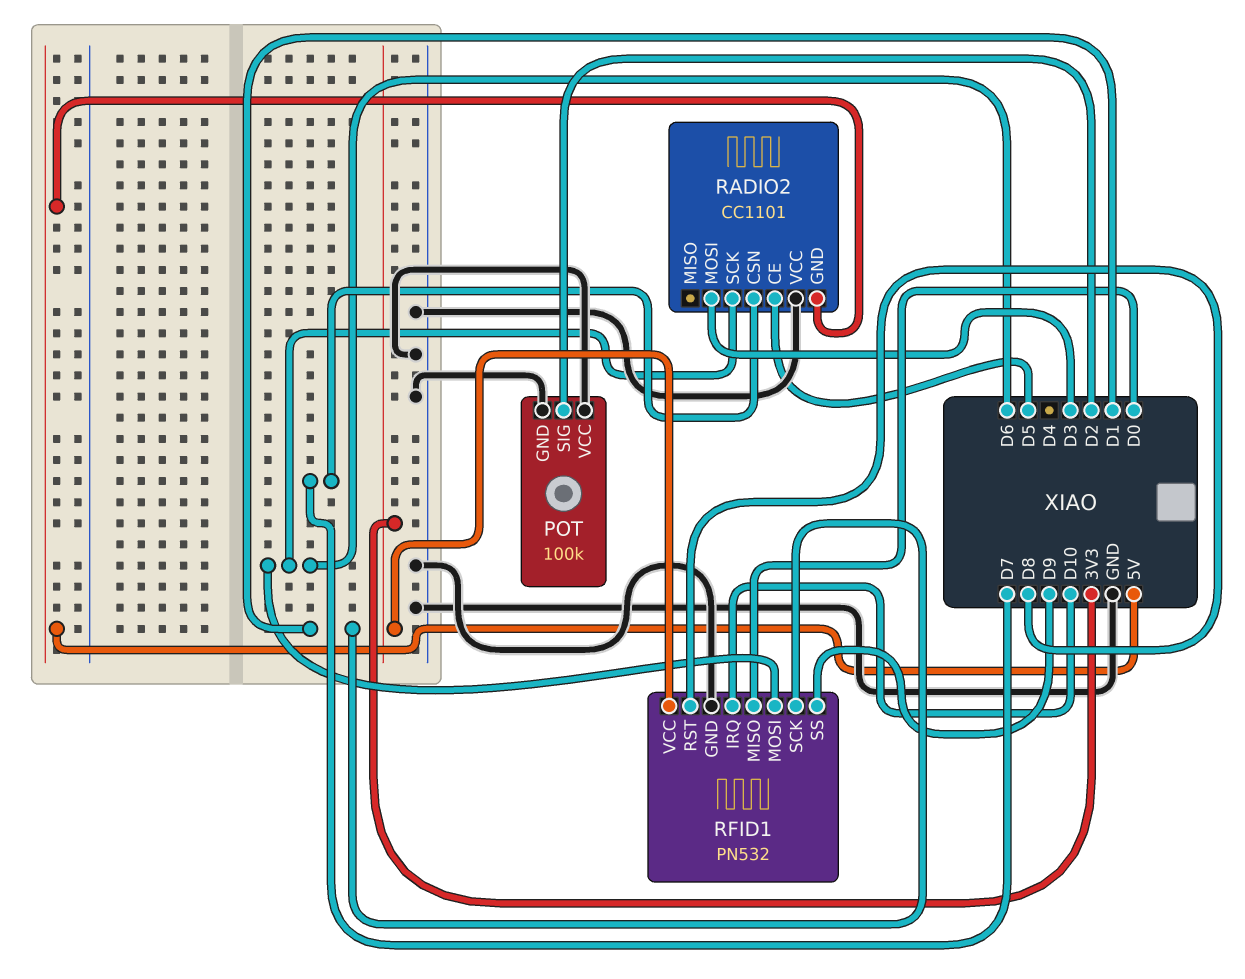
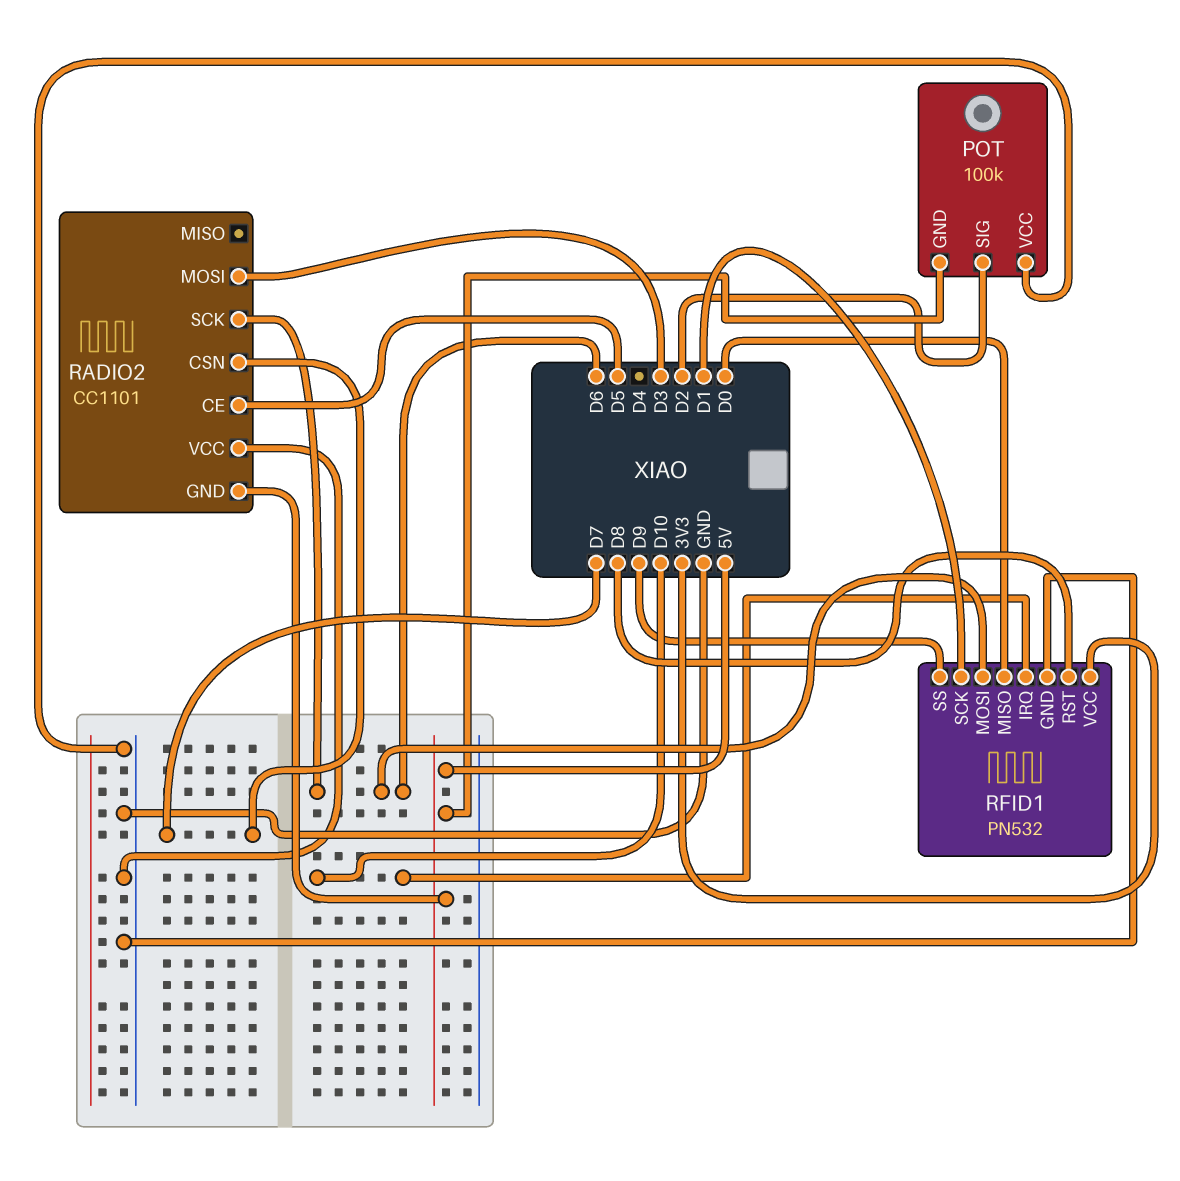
POT pin GND: GND -> 5V

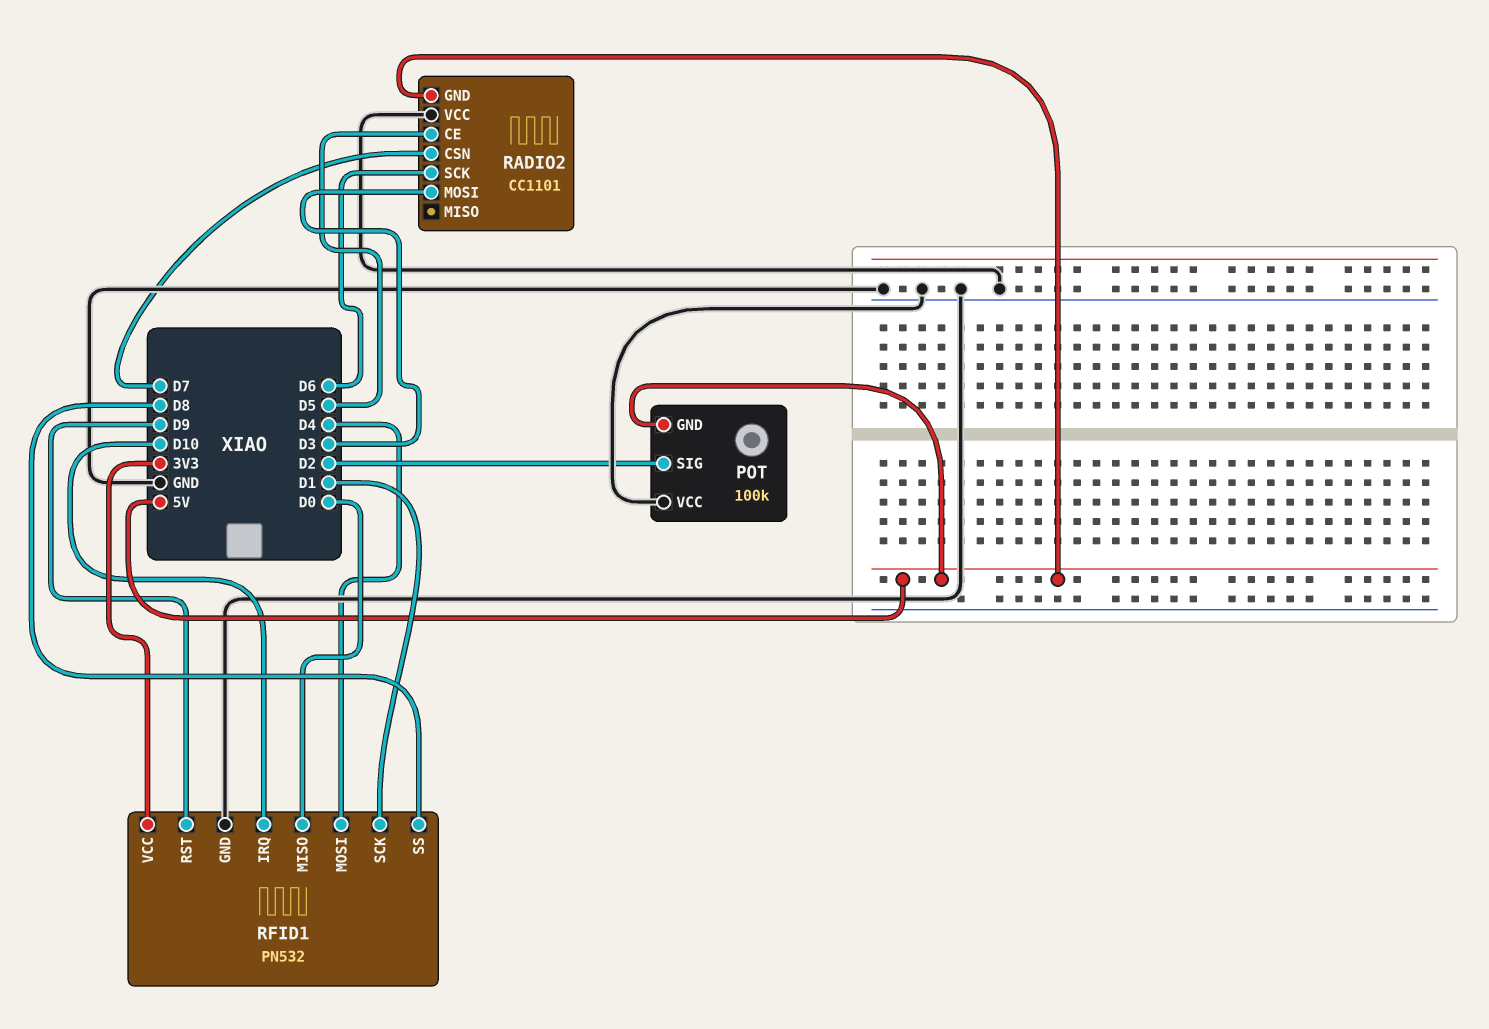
RFID1 pin MOSI: D6 -> D4
RFID1 pin RST: D8 -> D9
RFID1 pin SS: D9 -> D8

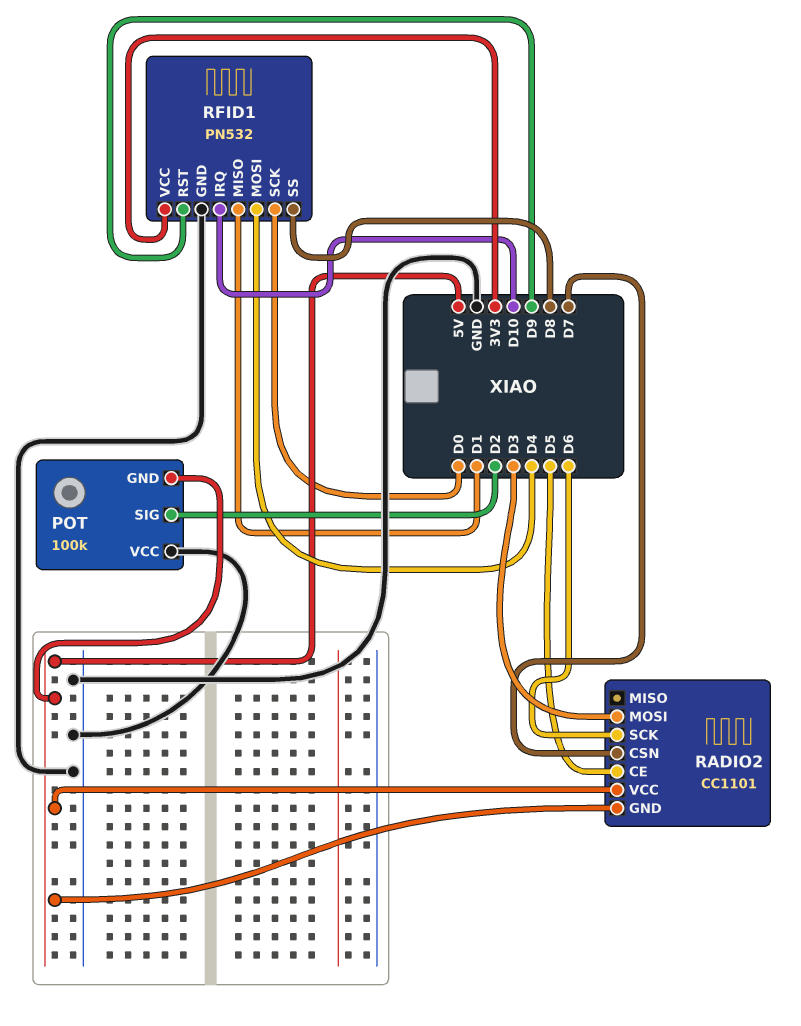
RADIO2 pin VCC: GND -> 5V
RFID1 pin MISO: D0 -> D1
RFID1 pin SCK: D1 -> D0

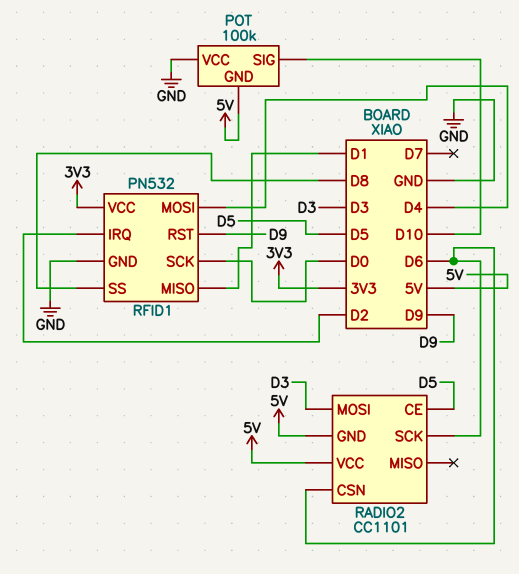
POT pin SIG: D2 -> D10
RADIO2 pin CSN: D7 -> D6
RFID1 pin IRQ: D10 -> D2

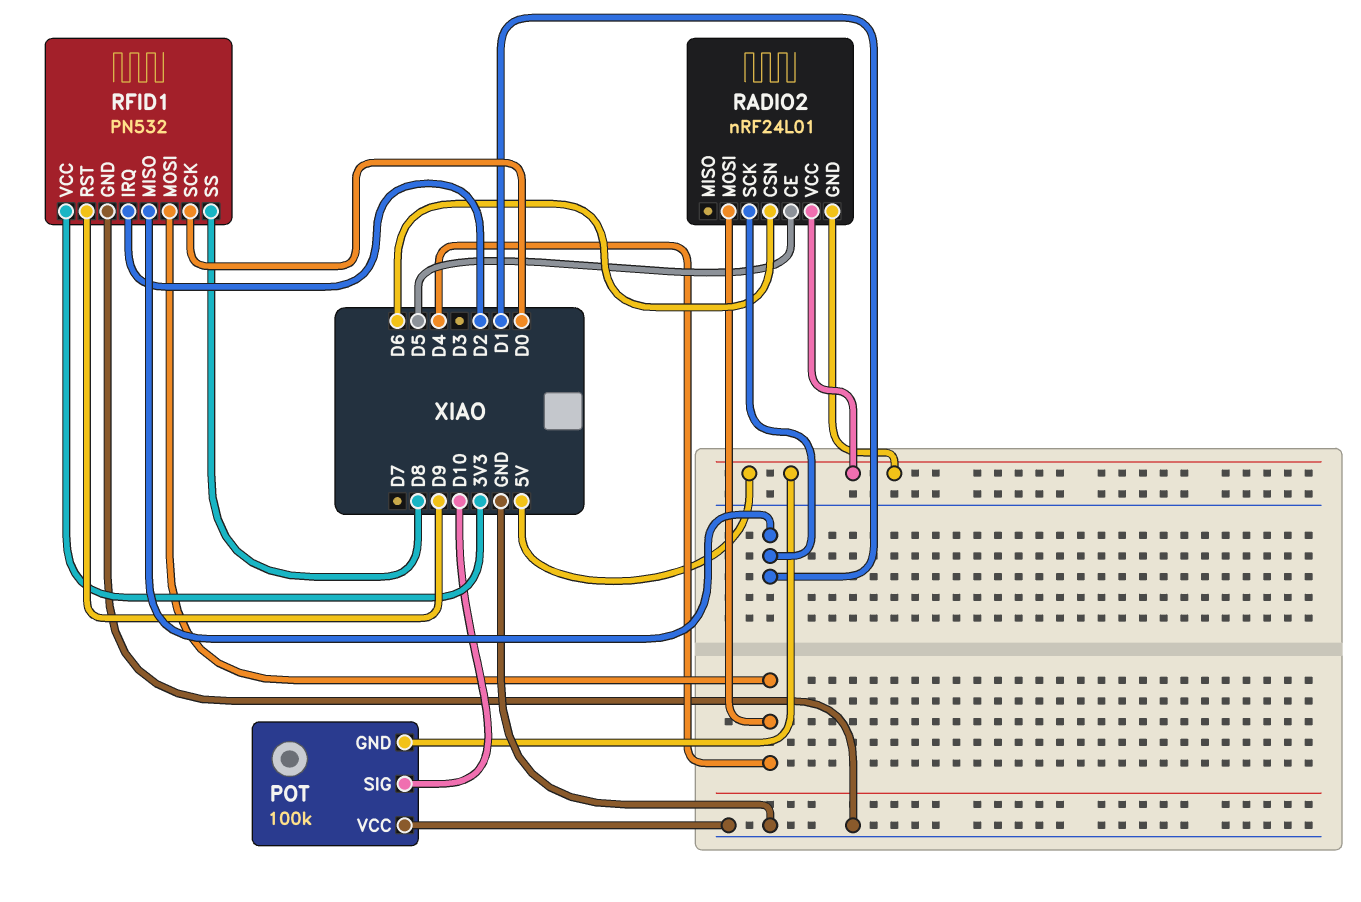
RADIO2: CC1101 -> nRF24L01
RADIO2 pin MOSI: D3 -> D4
RADIO2 pin SCK: D6 -> D1

